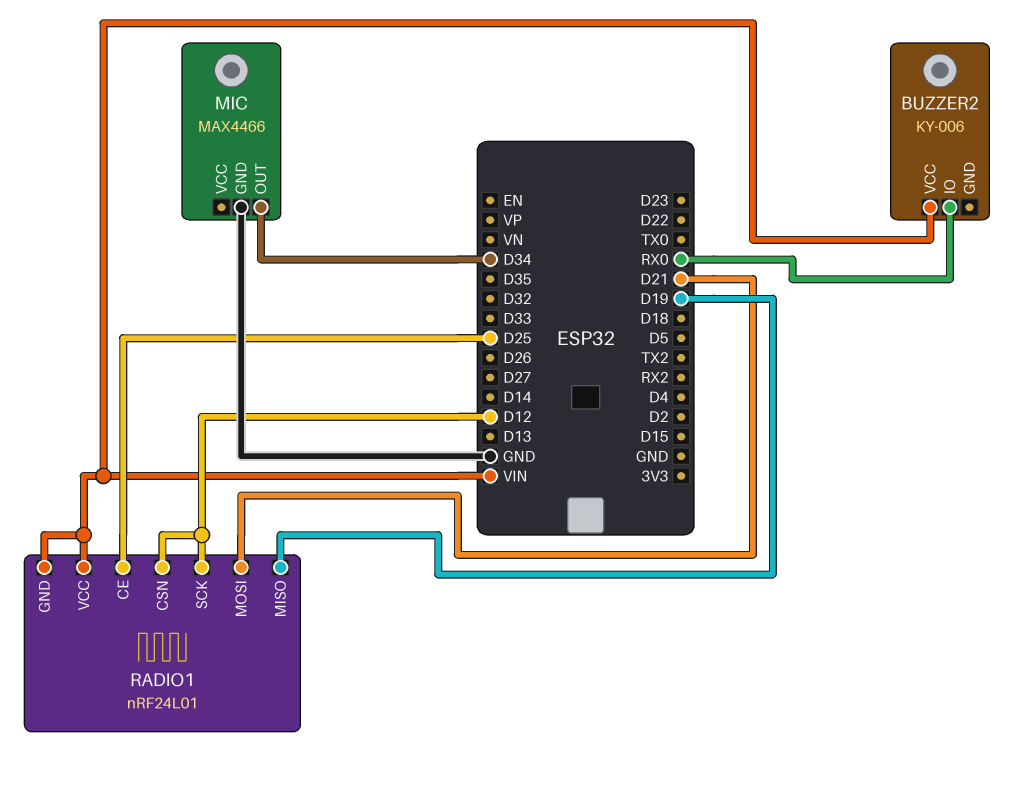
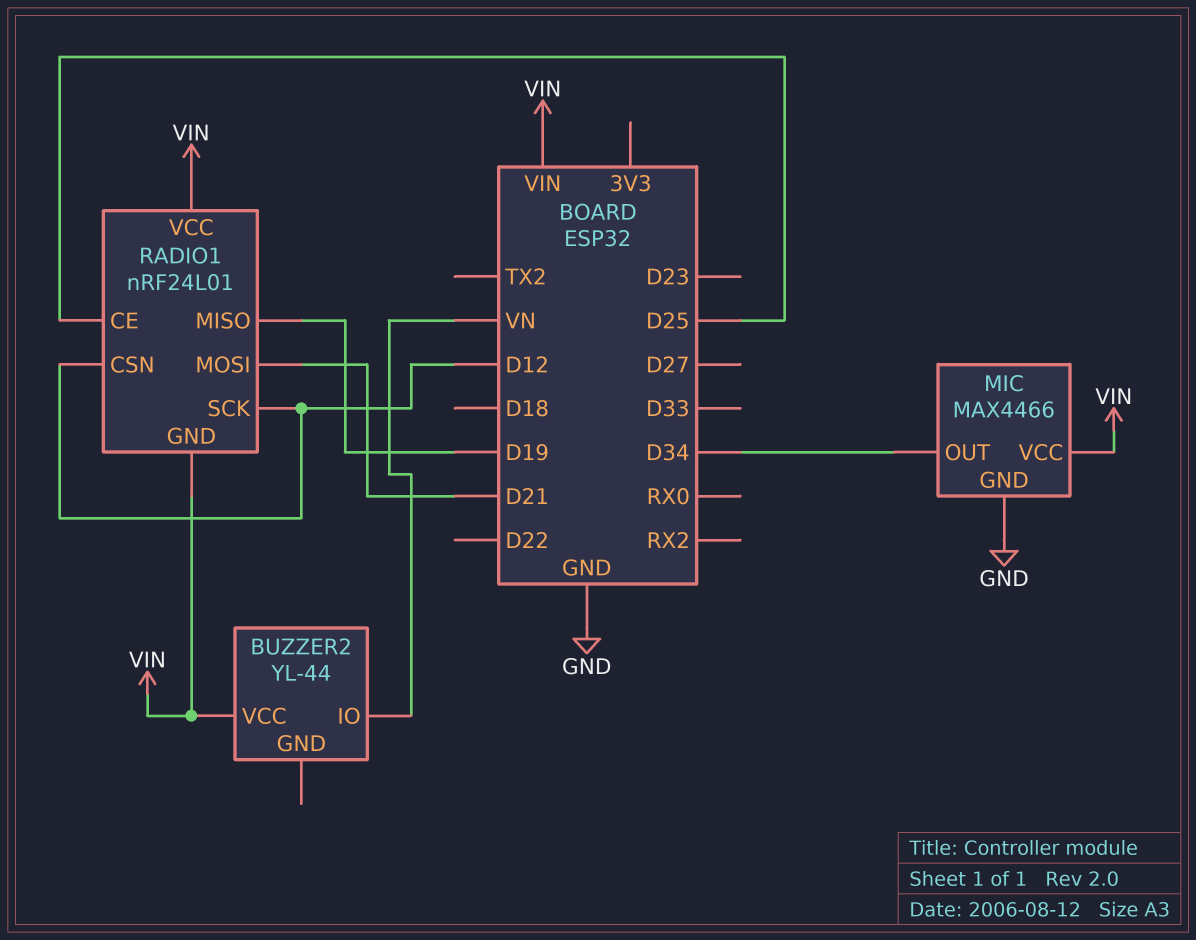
BUZZER2: KY-006 -> YL-44
BUZZER2 pin IO: RX0 -> VN
MIC pin VCC: none -> VIN

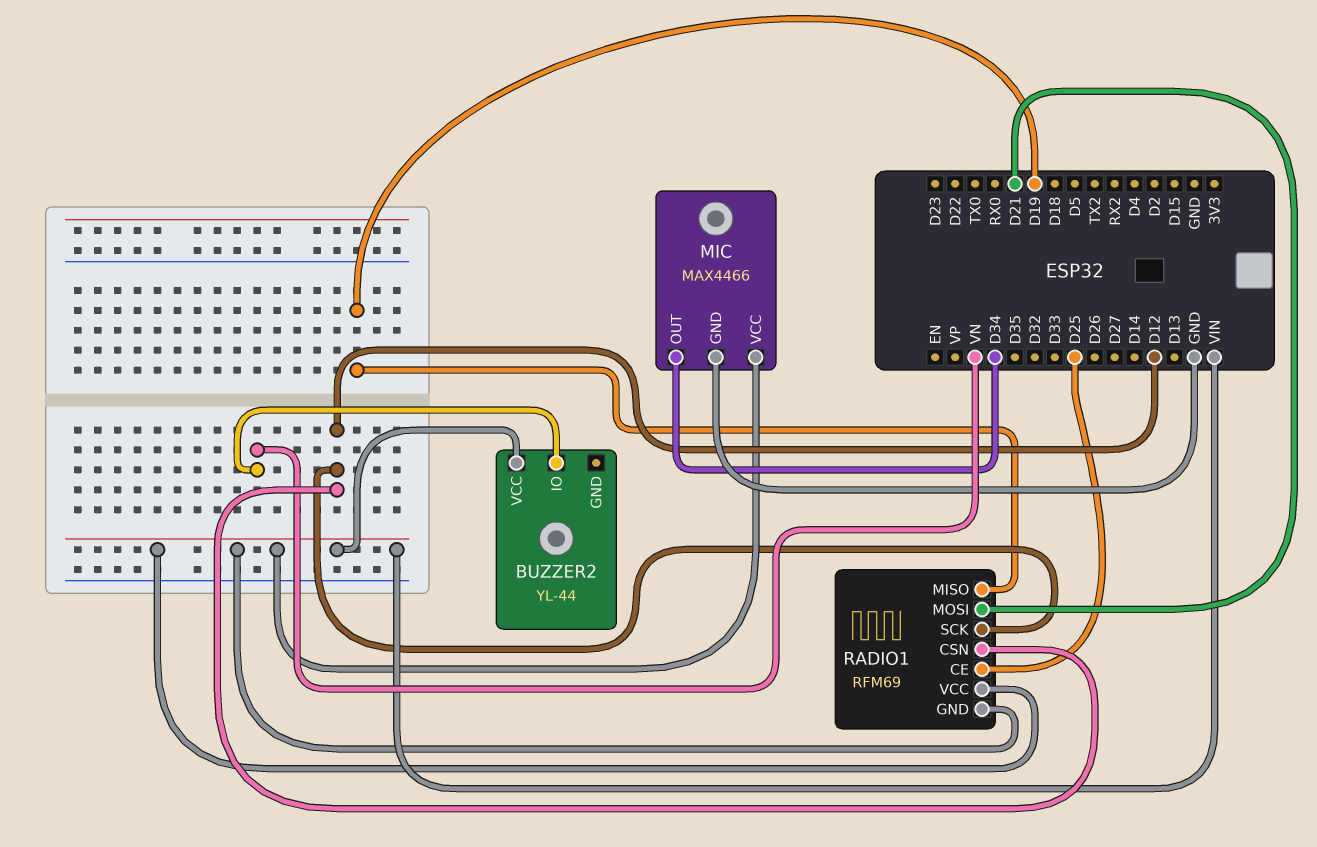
RADIO1: nRF24L01 -> RFM69

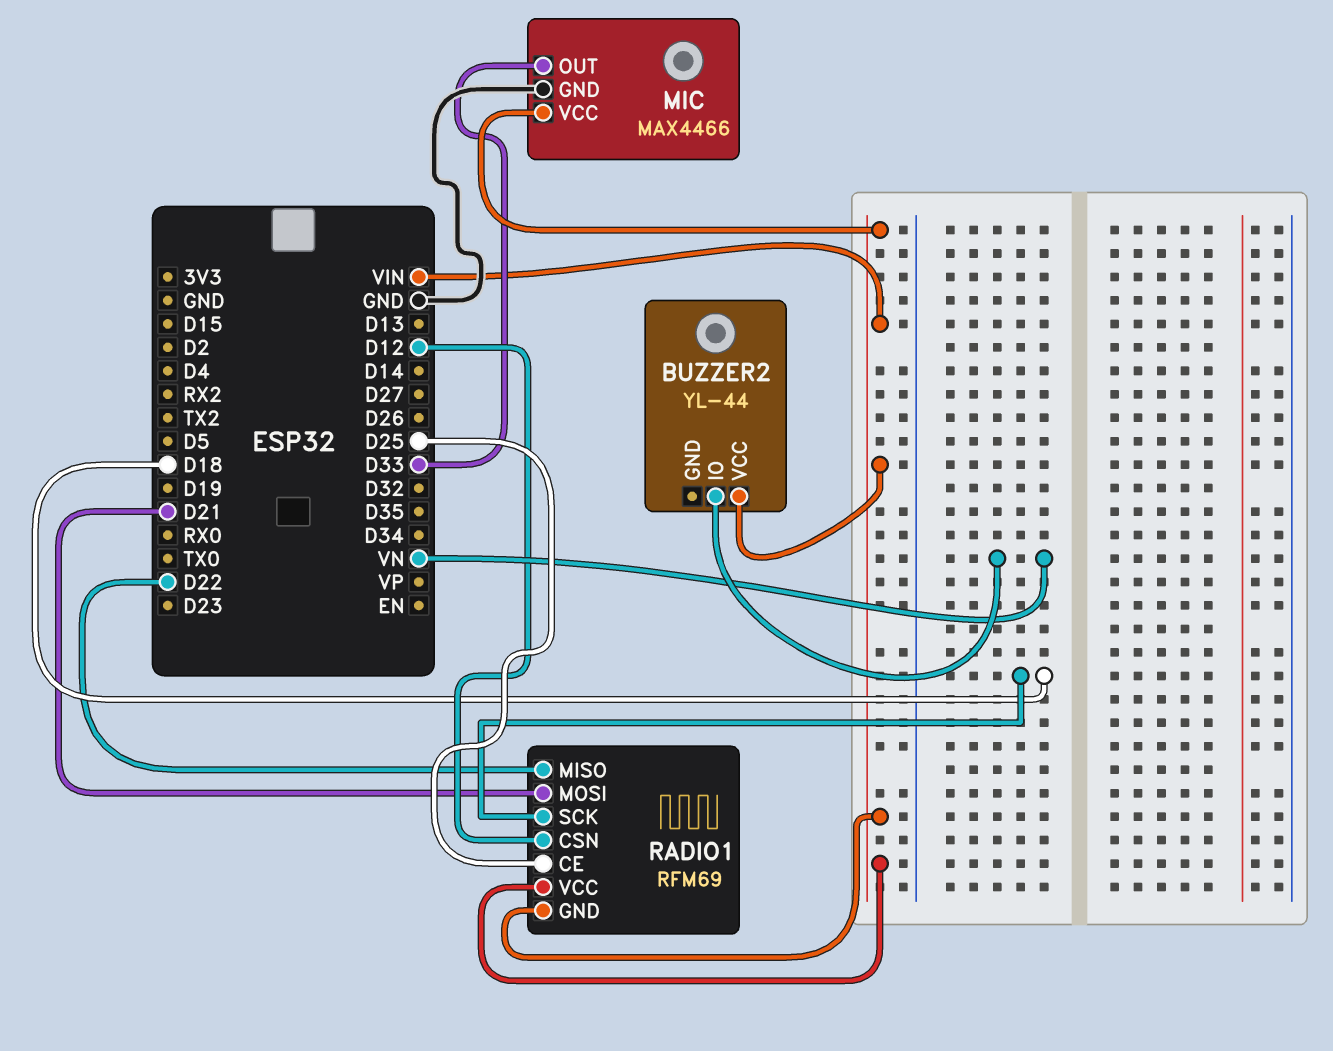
MIC pin OUT: D34 -> D33
RADIO1 pin MISO: D19 -> D22
RADIO1 pin SCK: D12 -> D18

